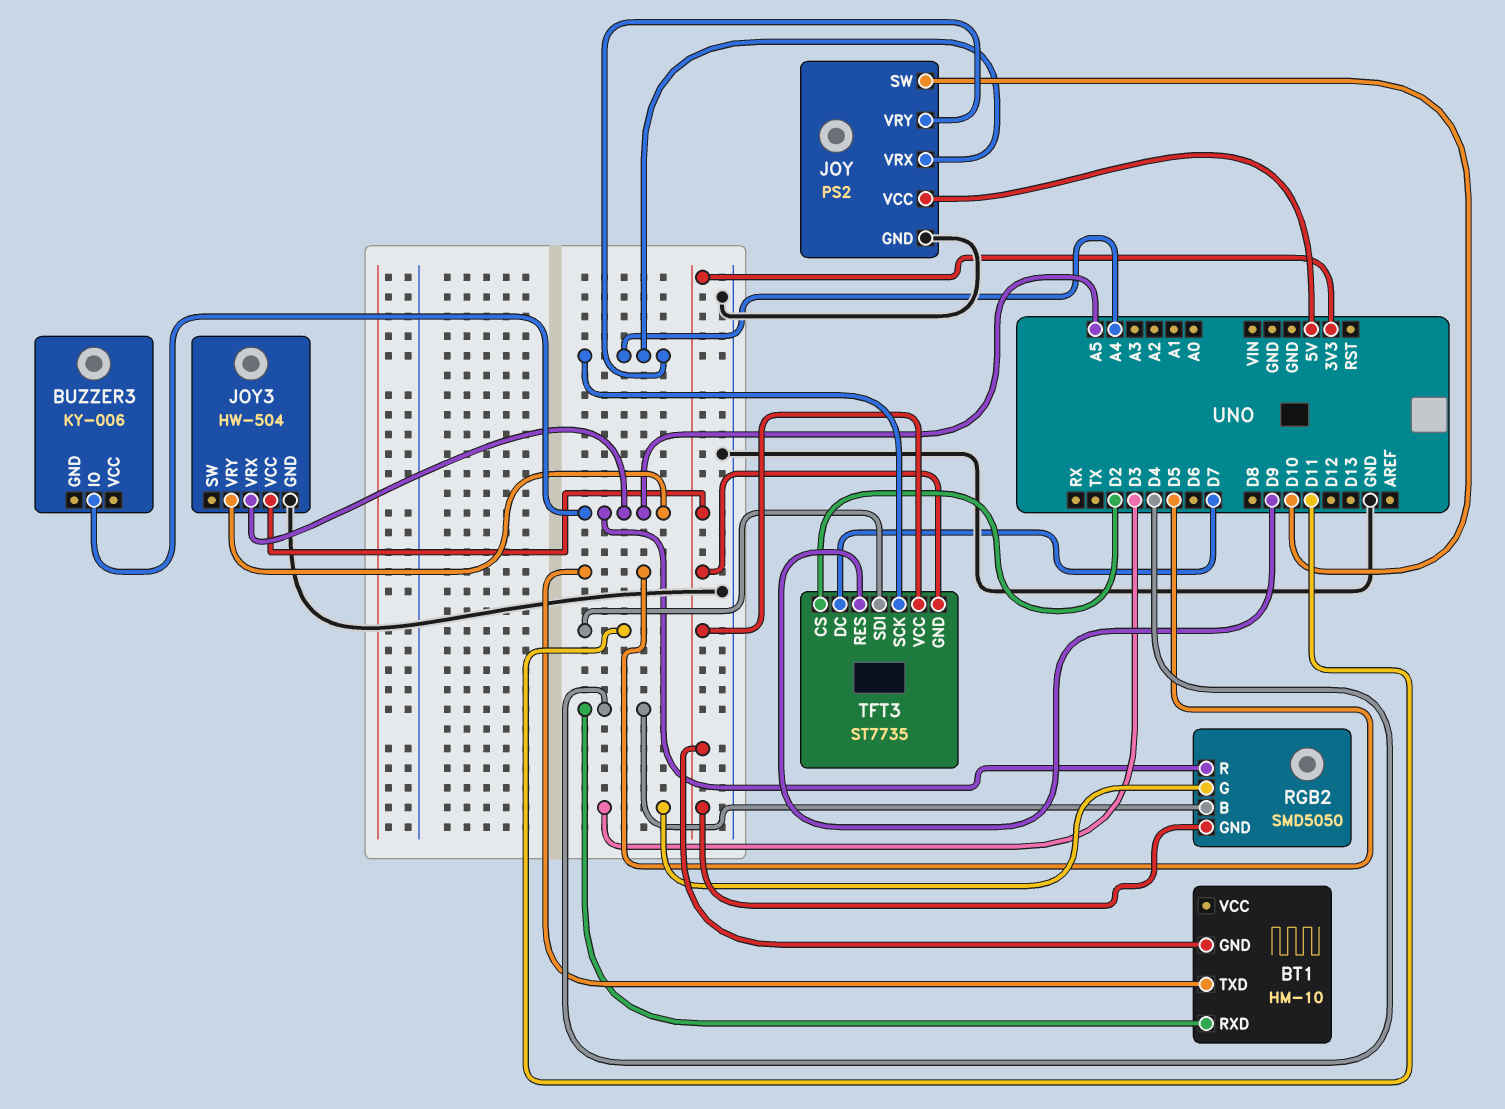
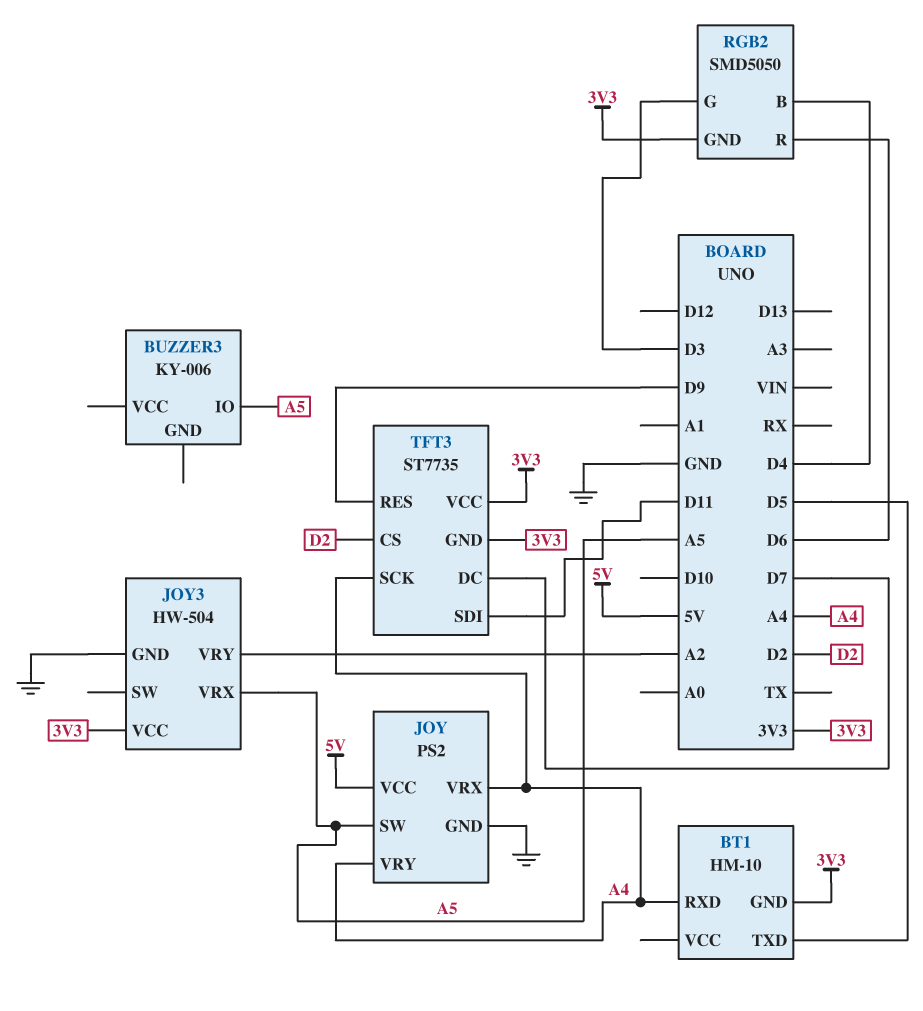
BT1 pin RXD: D4 -> A4
JOY pin SW: D10 -> A5
JOY3 pin VRY: A5 -> A2
RGB2 pin R: A5 -> D6

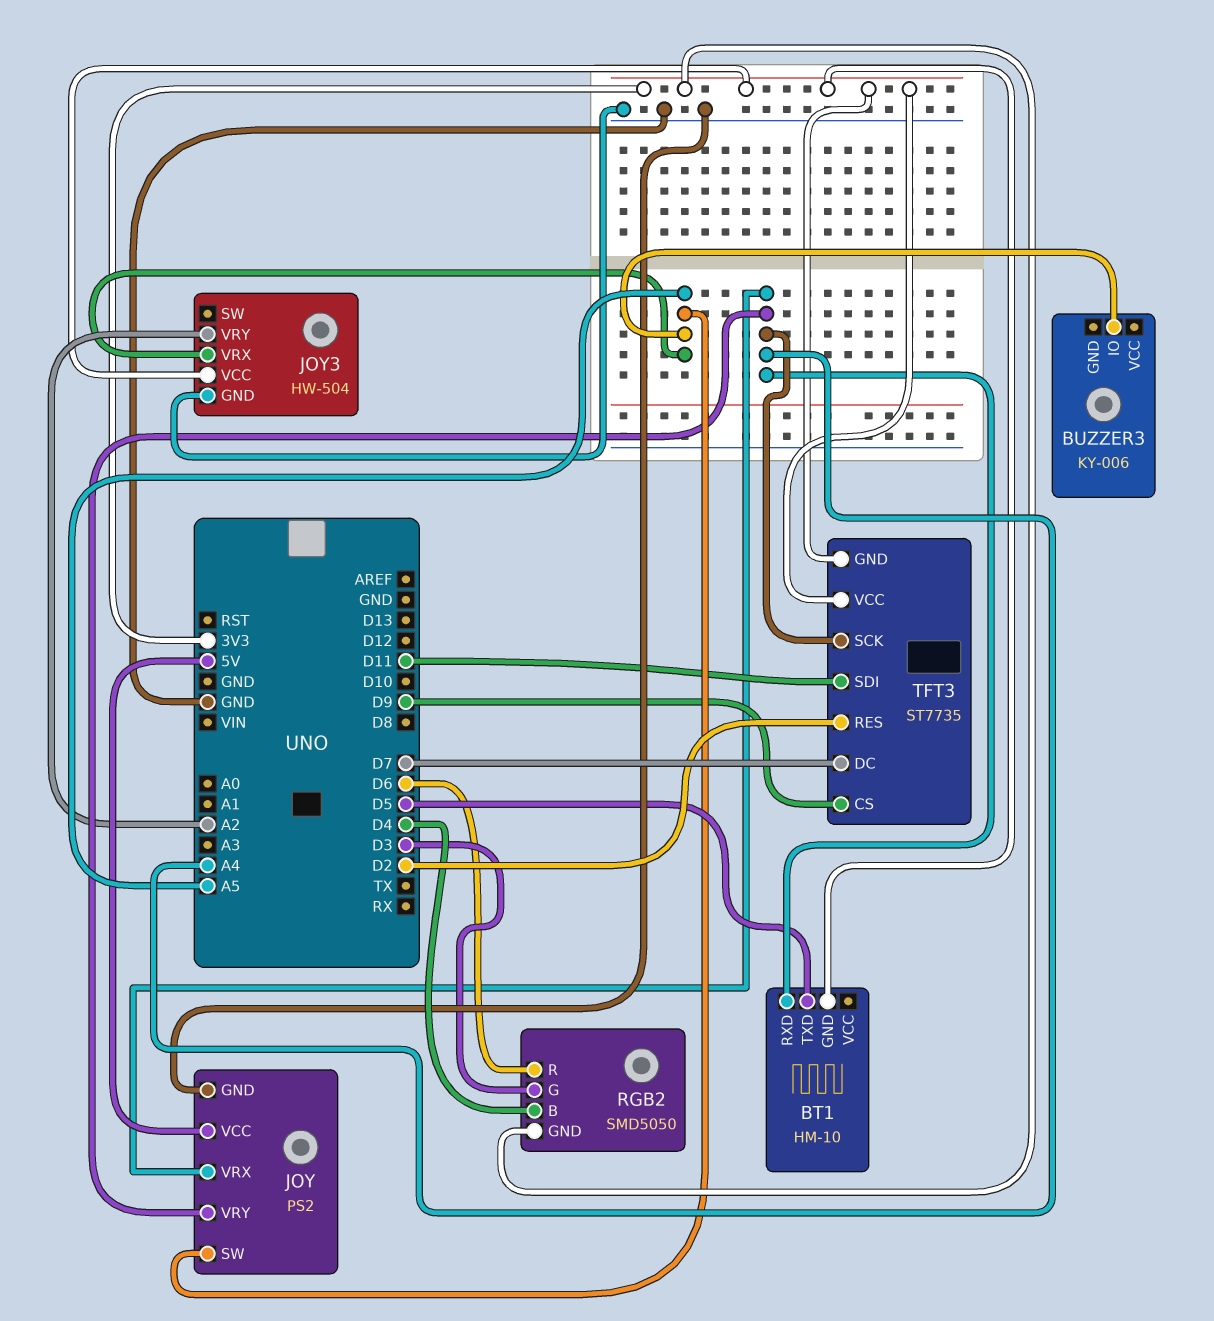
TFT3 pin CS: D2 -> D9
TFT3 pin RES: D9 -> D2

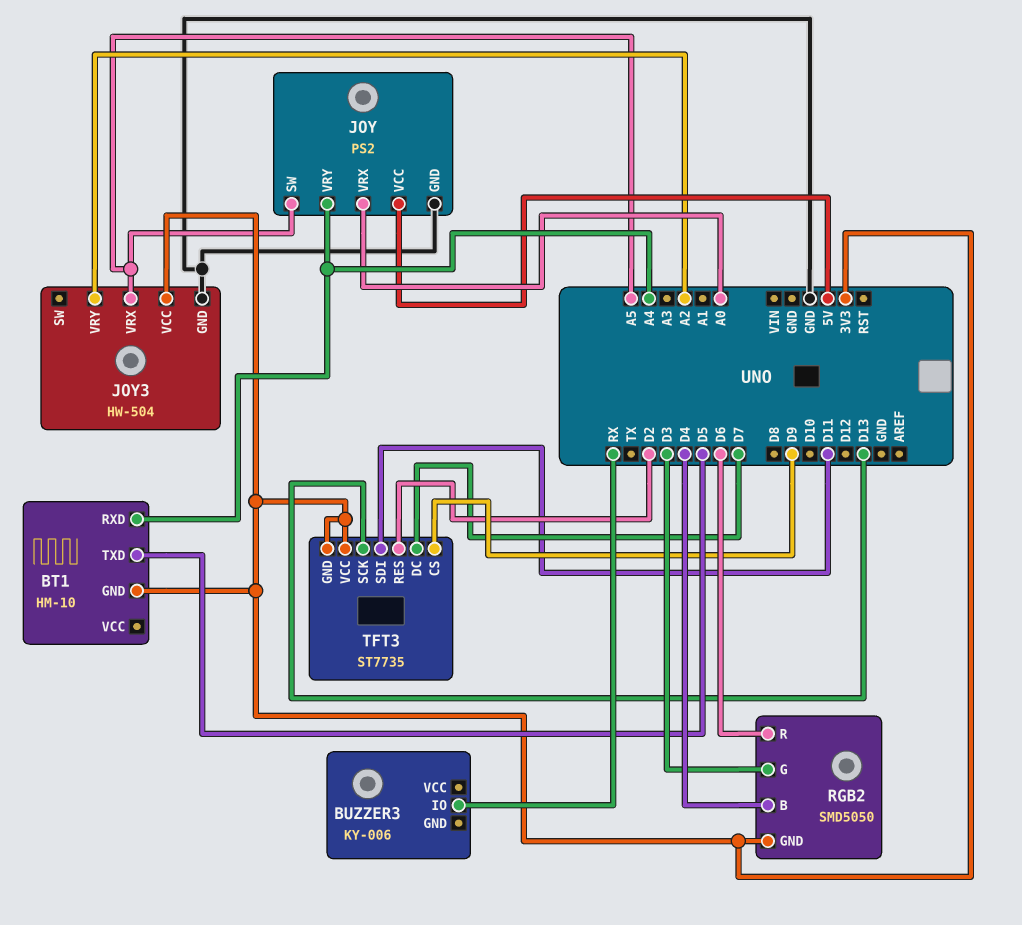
BUZZER3 pin IO: A5 -> RX
JOY pin VRX: A4 -> A0
TFT3 pin SCK: A4 -> D13

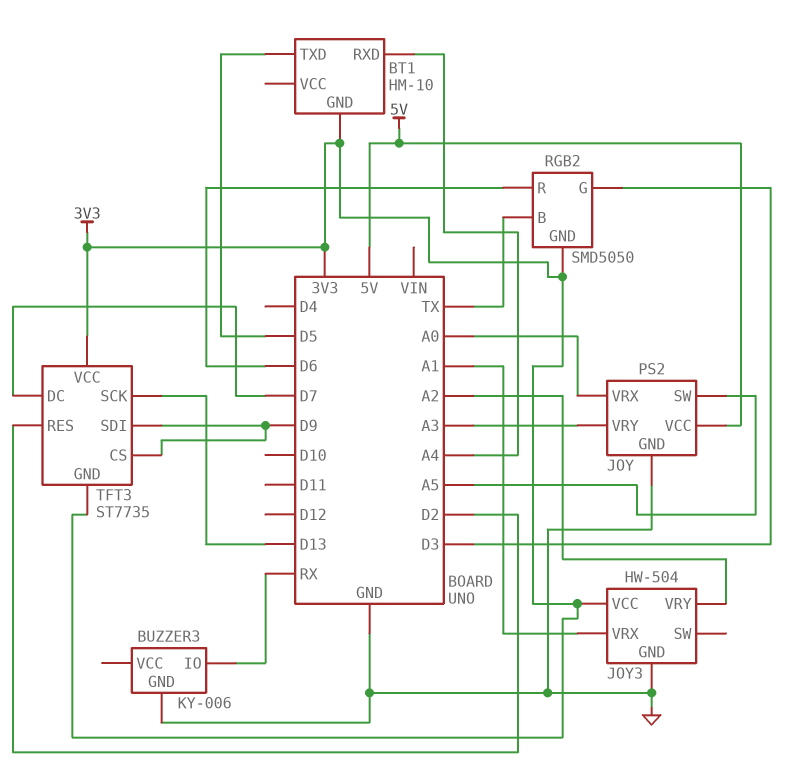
BUZZER3 pin GND: none -> GND
JOY pin VRY: A4 -> A3
JOY3 pin VRX: A5 -> A1
RGB2 pin B: D4 -> TX
TFT3 pin SDI: D11 -> D9

